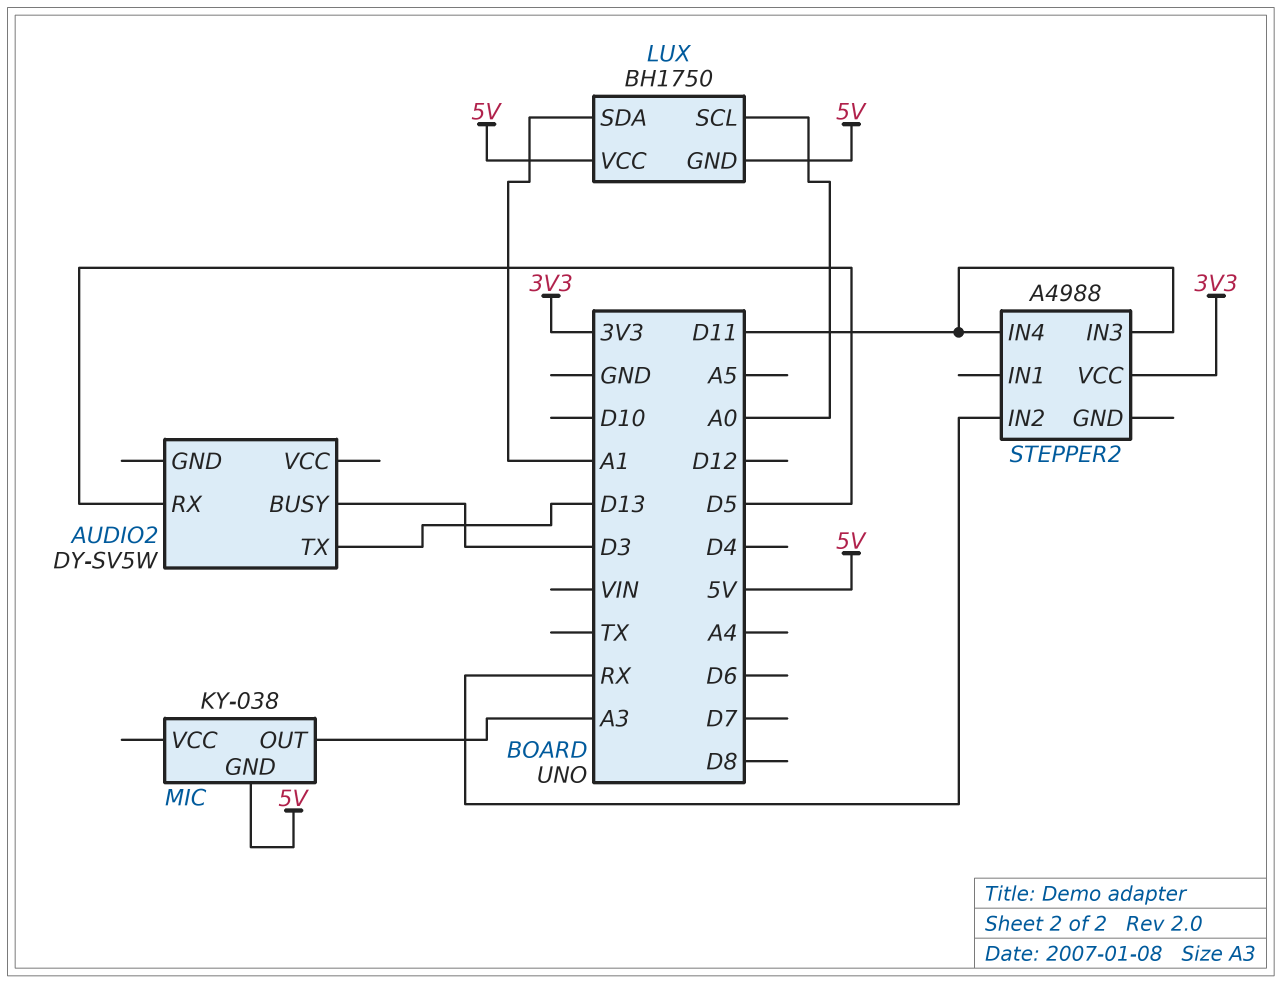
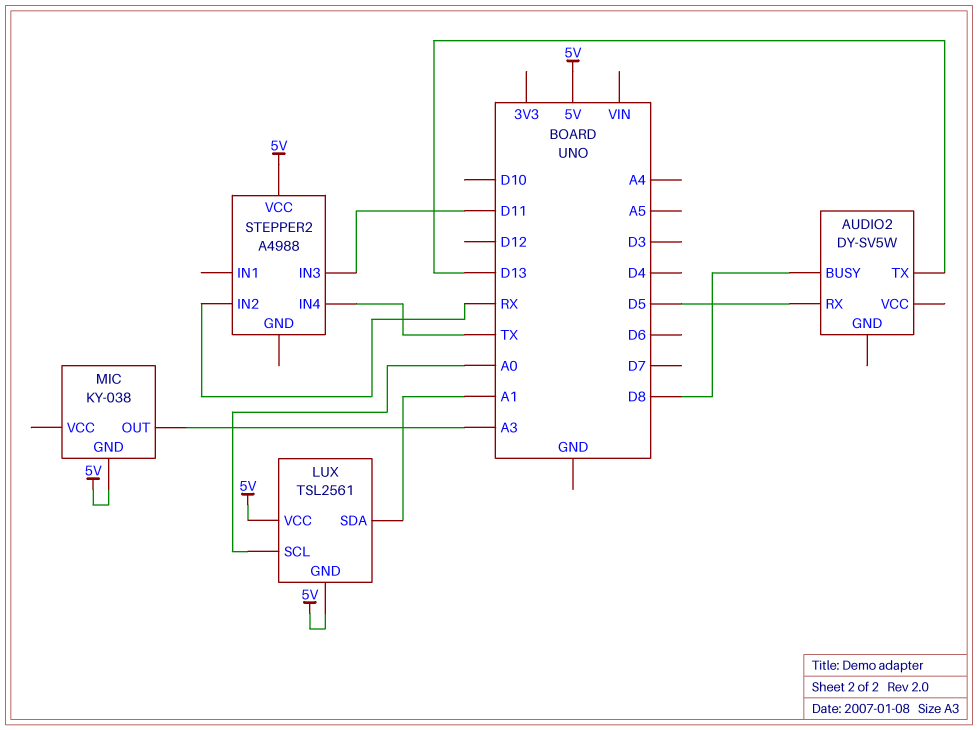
AUDIO2 pin BUSY: D3 -> D8
LUX: BH1750 -> TSL2561
STEPPER2 pin IN4: D11 -> TX
STEPPER2 pin VCC: 3V3 -> 5V

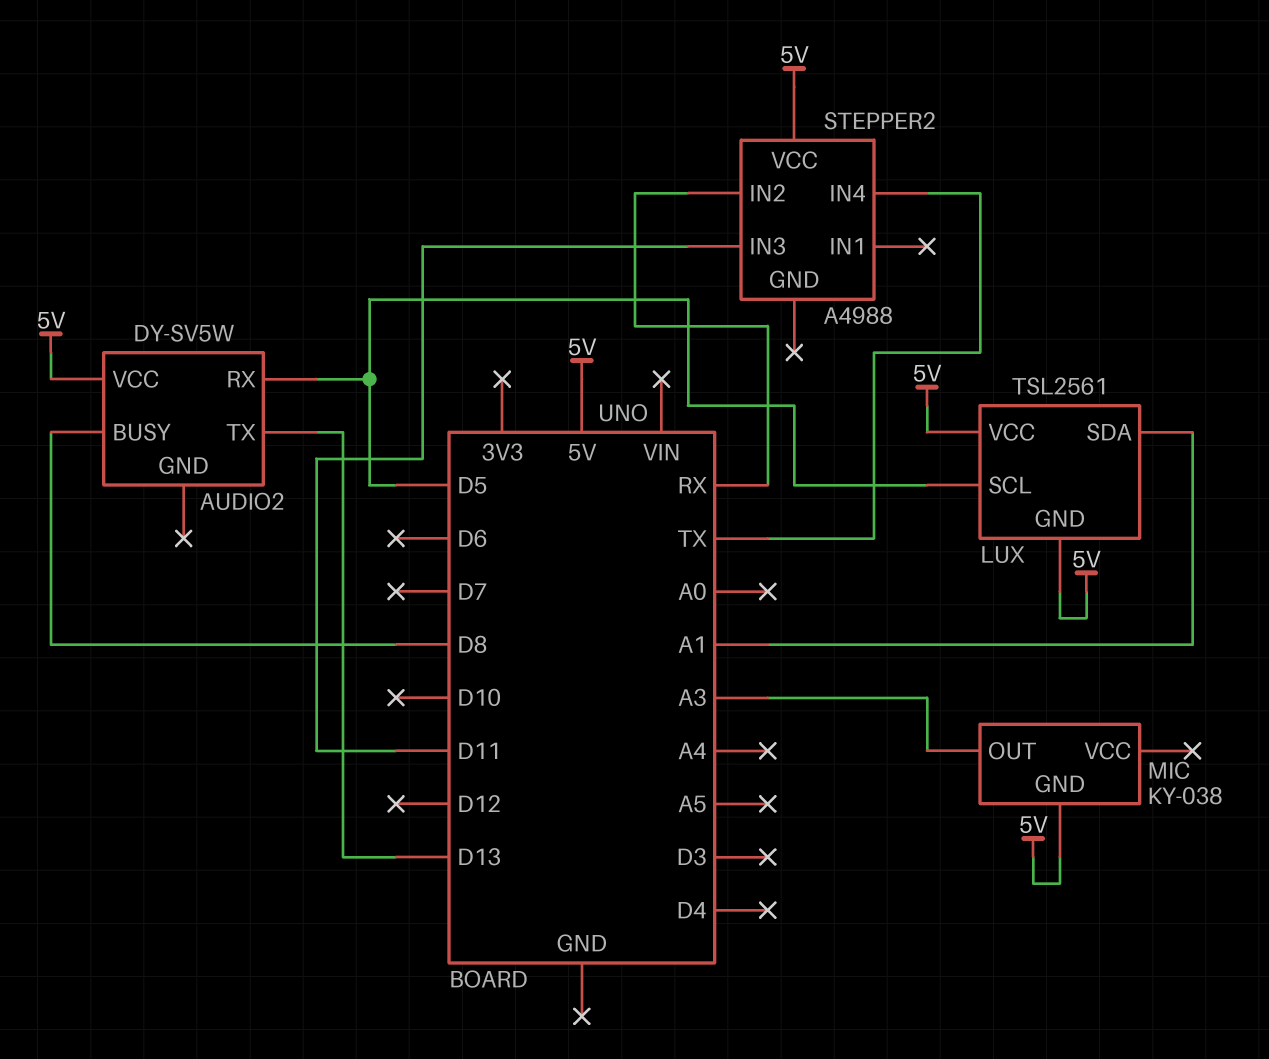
AUDIO2 pin VCC: none -> 5V
LUX pin SCL: A0 -> D5

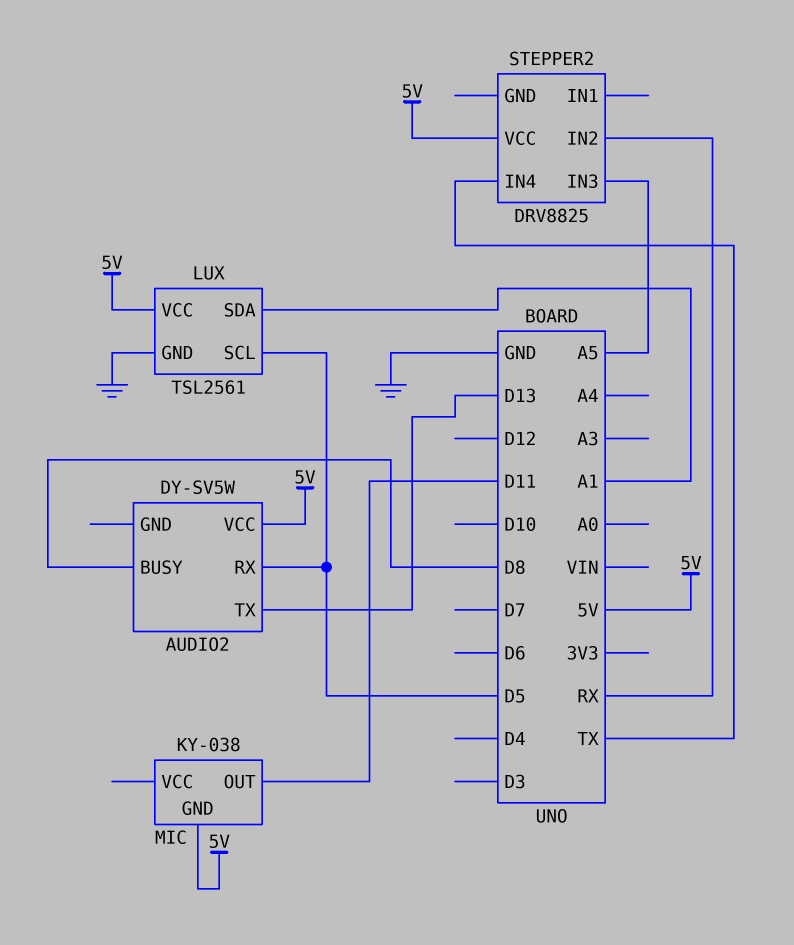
LUX pin GND: 5V -> GND
MIC pin OUT: A3 -> D11
STEPPER2: A4988 -> DRV8825
STEPPER2 pin IN3: D11 -> A5

